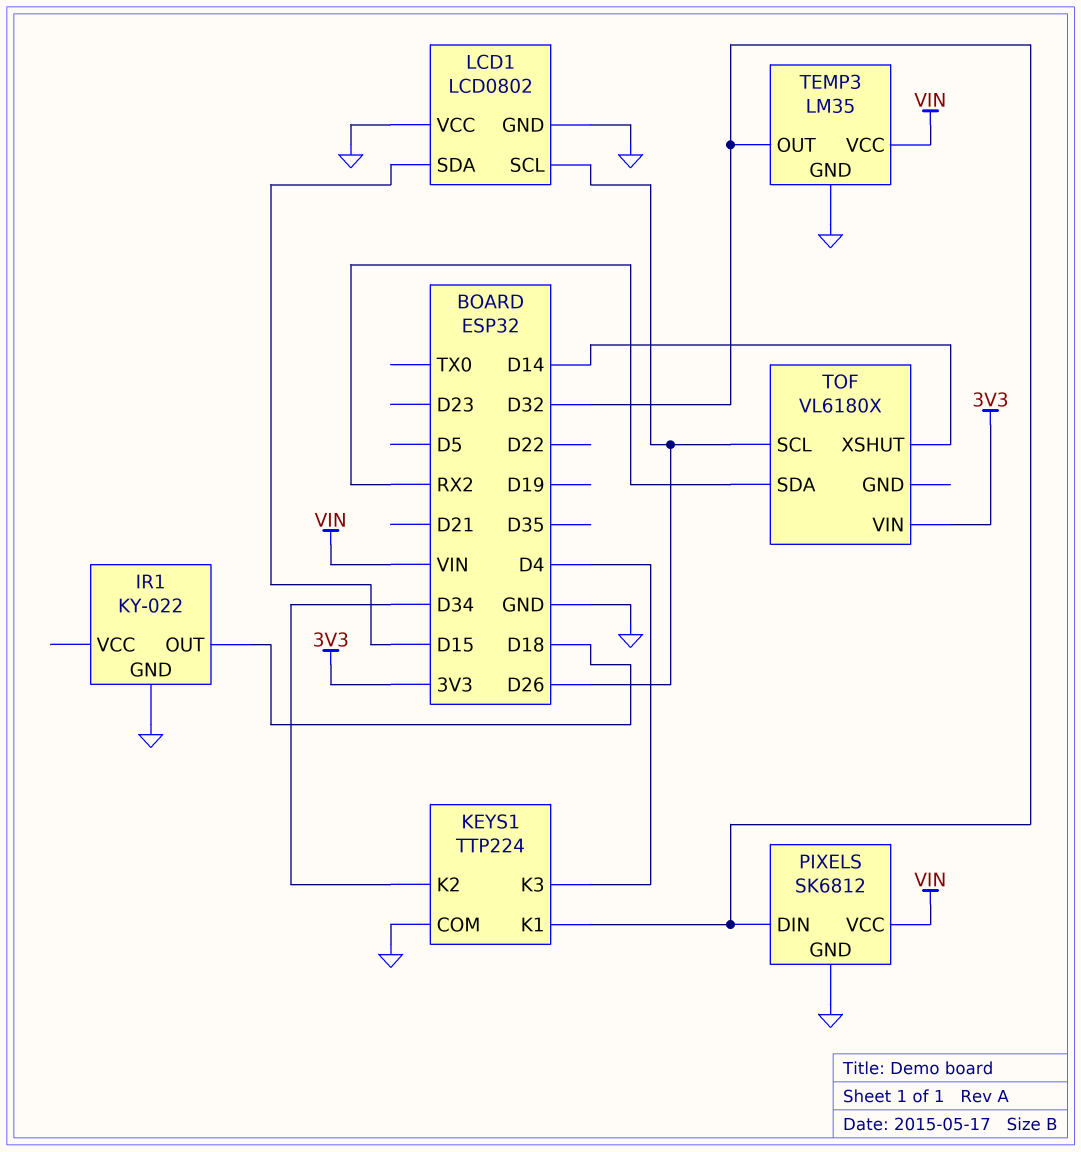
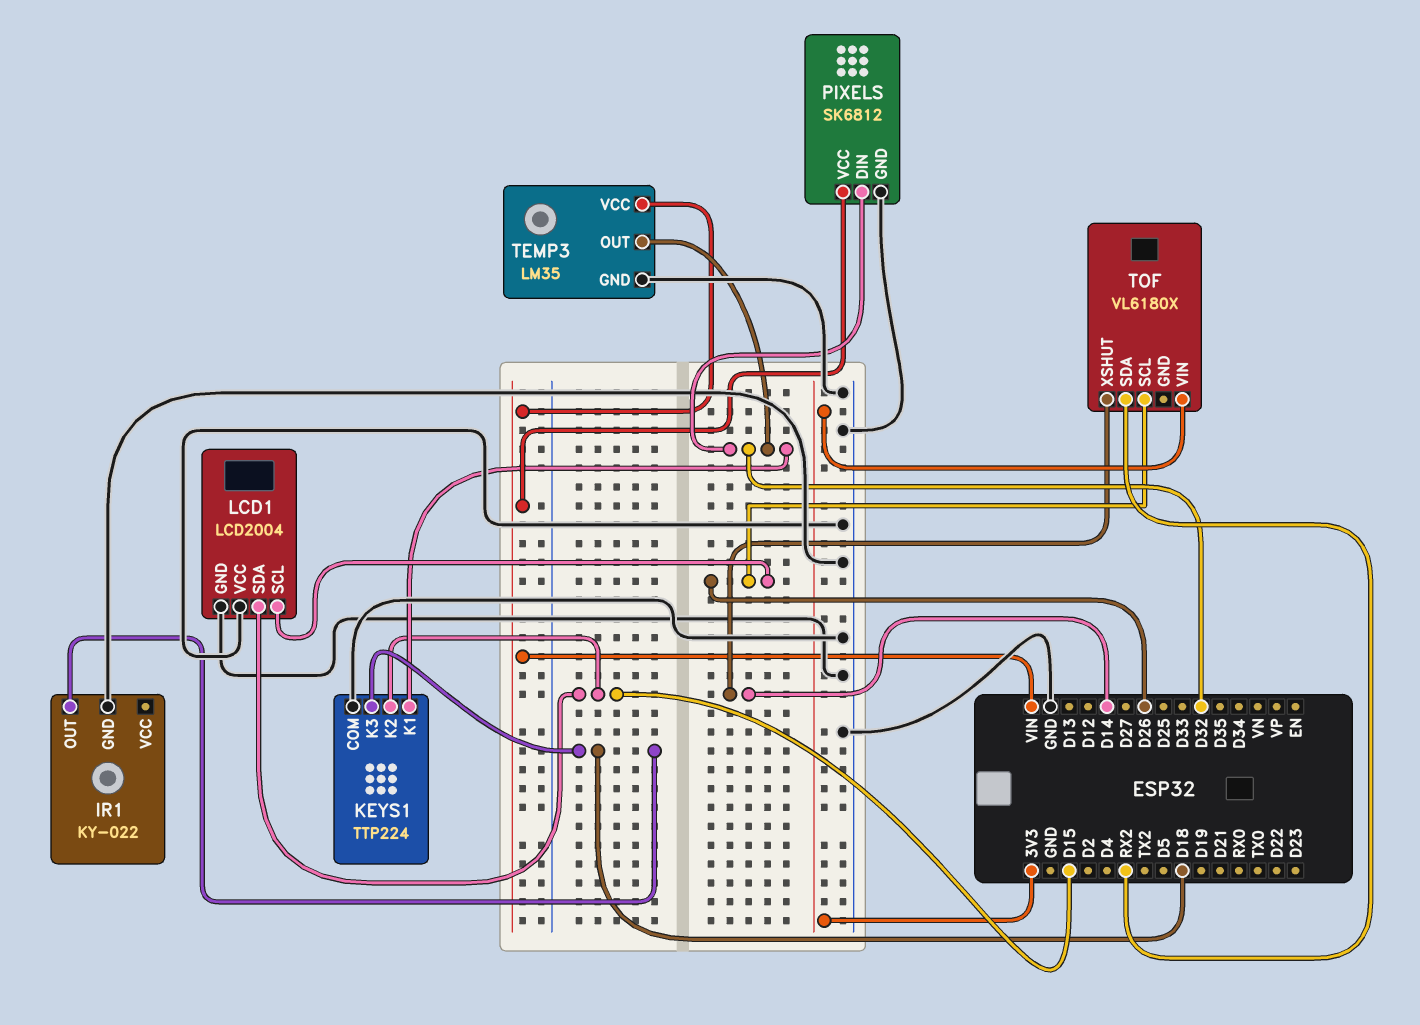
KEYS1 pin K2: D34 -> D15
KEYS1 pin K3: D4 -> D18
LCD1: LCD0802 -> LCD2004

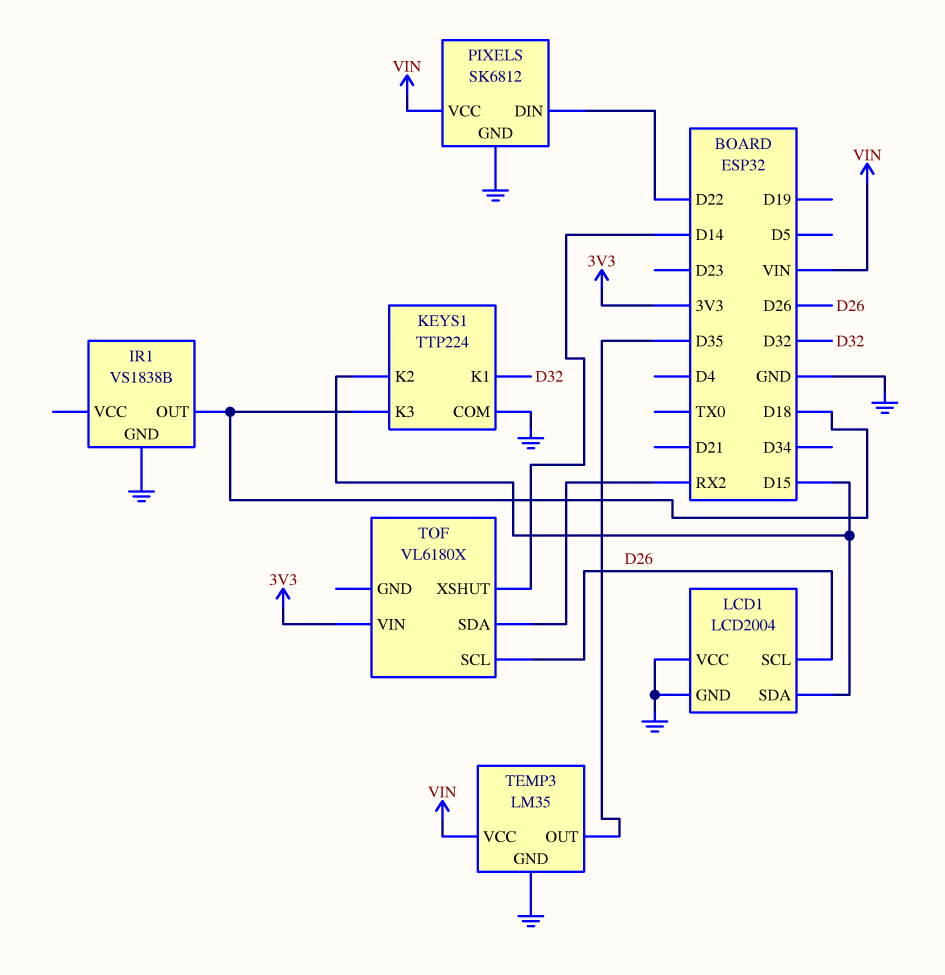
IR1: KY-022 -> VS1838B
PIXELS pin DIN: D32 -> D22
TEMP3 pin OUT: D32 -> D35

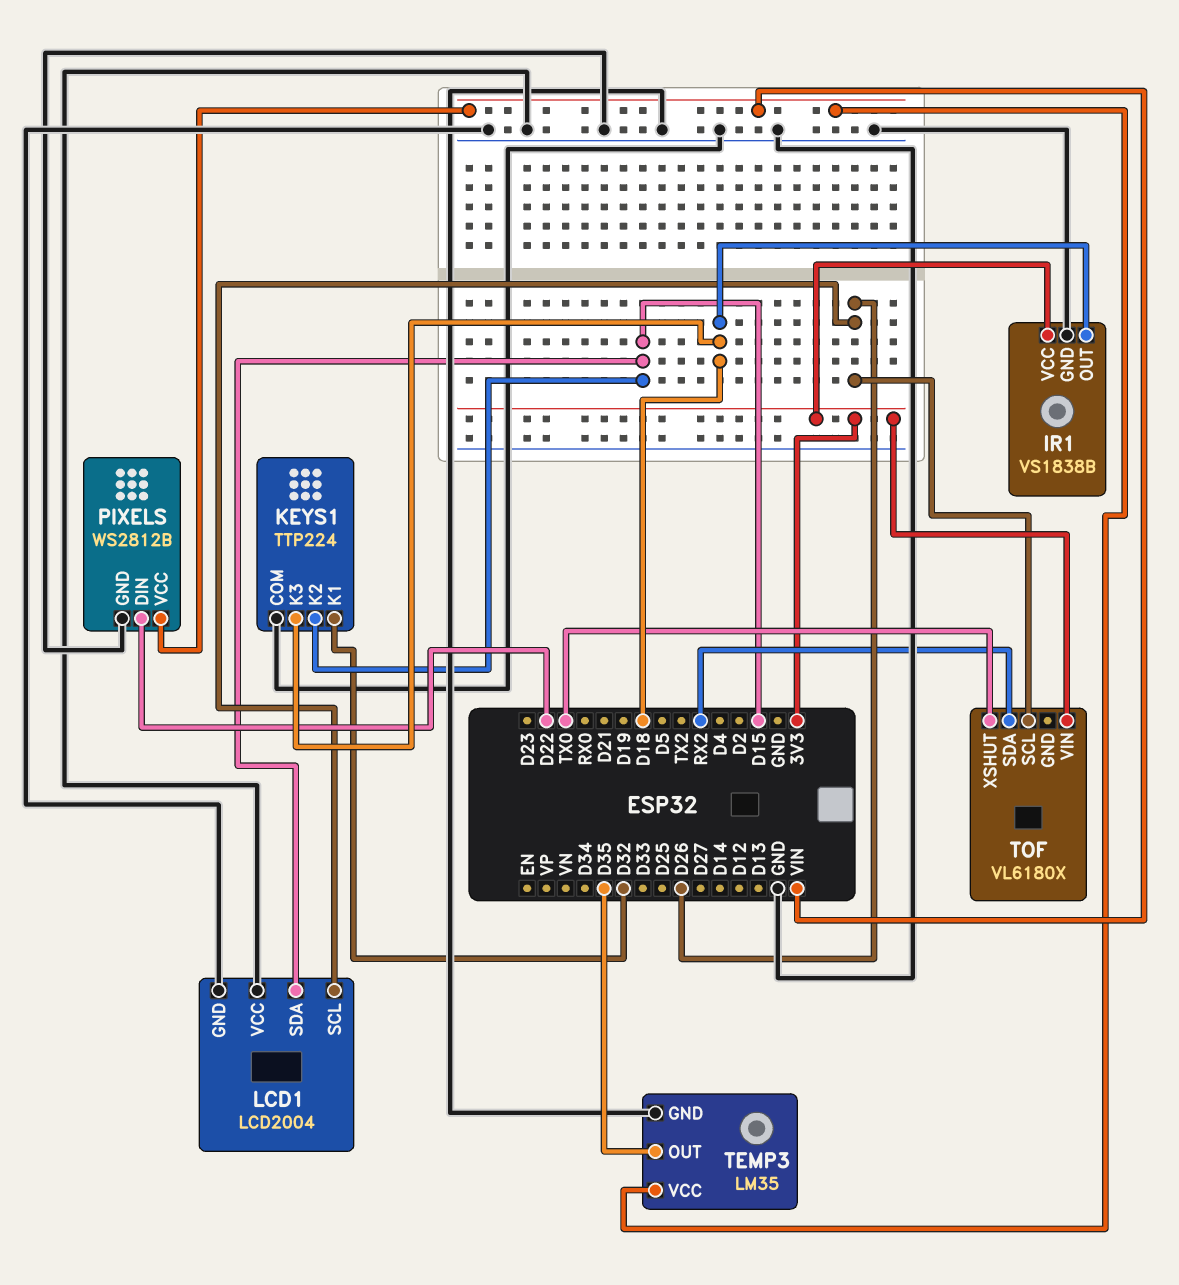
IR1 pin VCC: none -> 3V3
PIXELS: SK6812 -> WS2812B
TOF pin XSHUT: D14 -> TX0

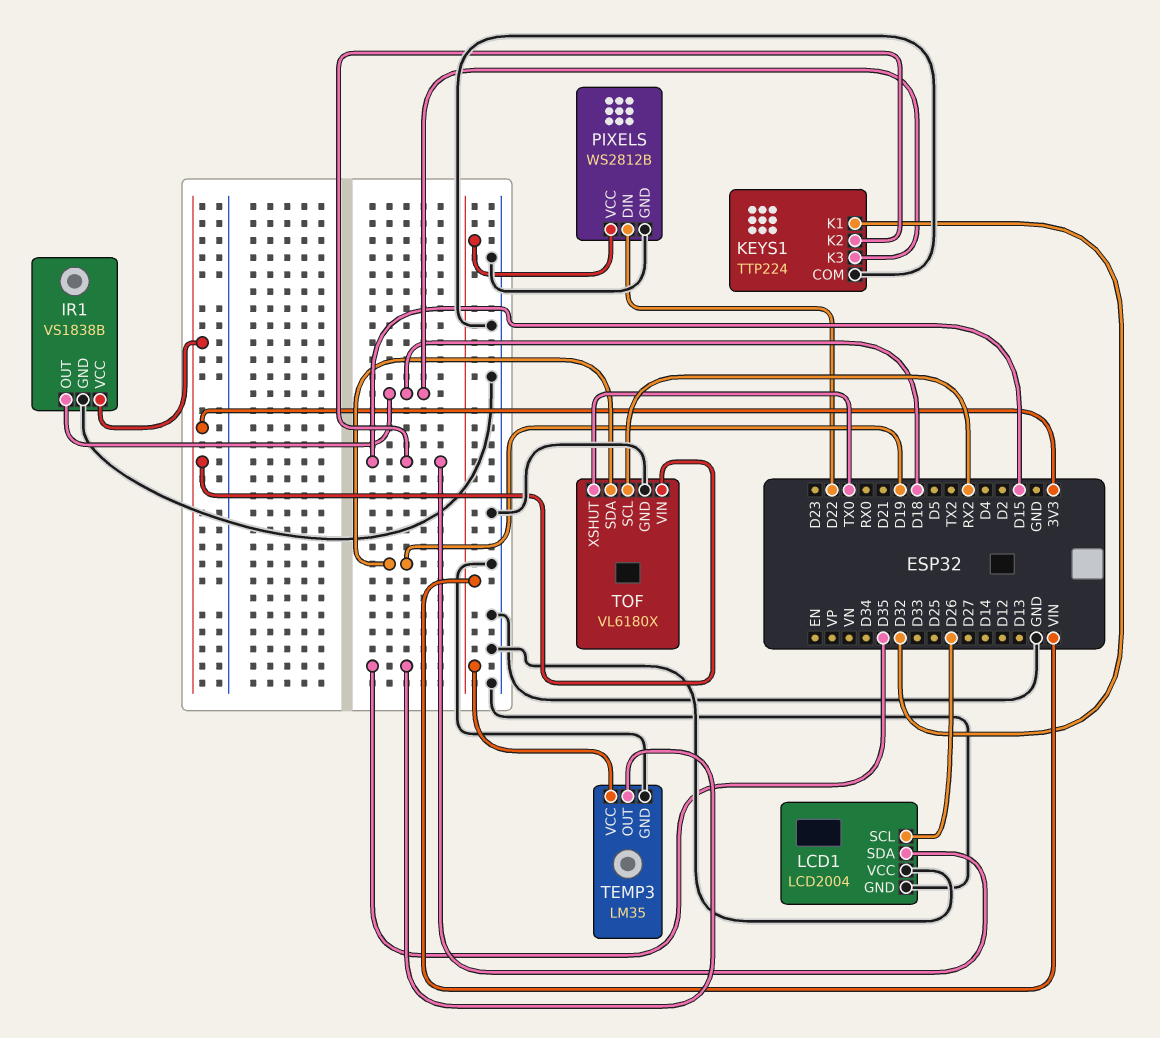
TOF pin GND: none -> GND
TOF pin SCL: D26 -> RX2
TOF pin SDA: RX2 -> D19

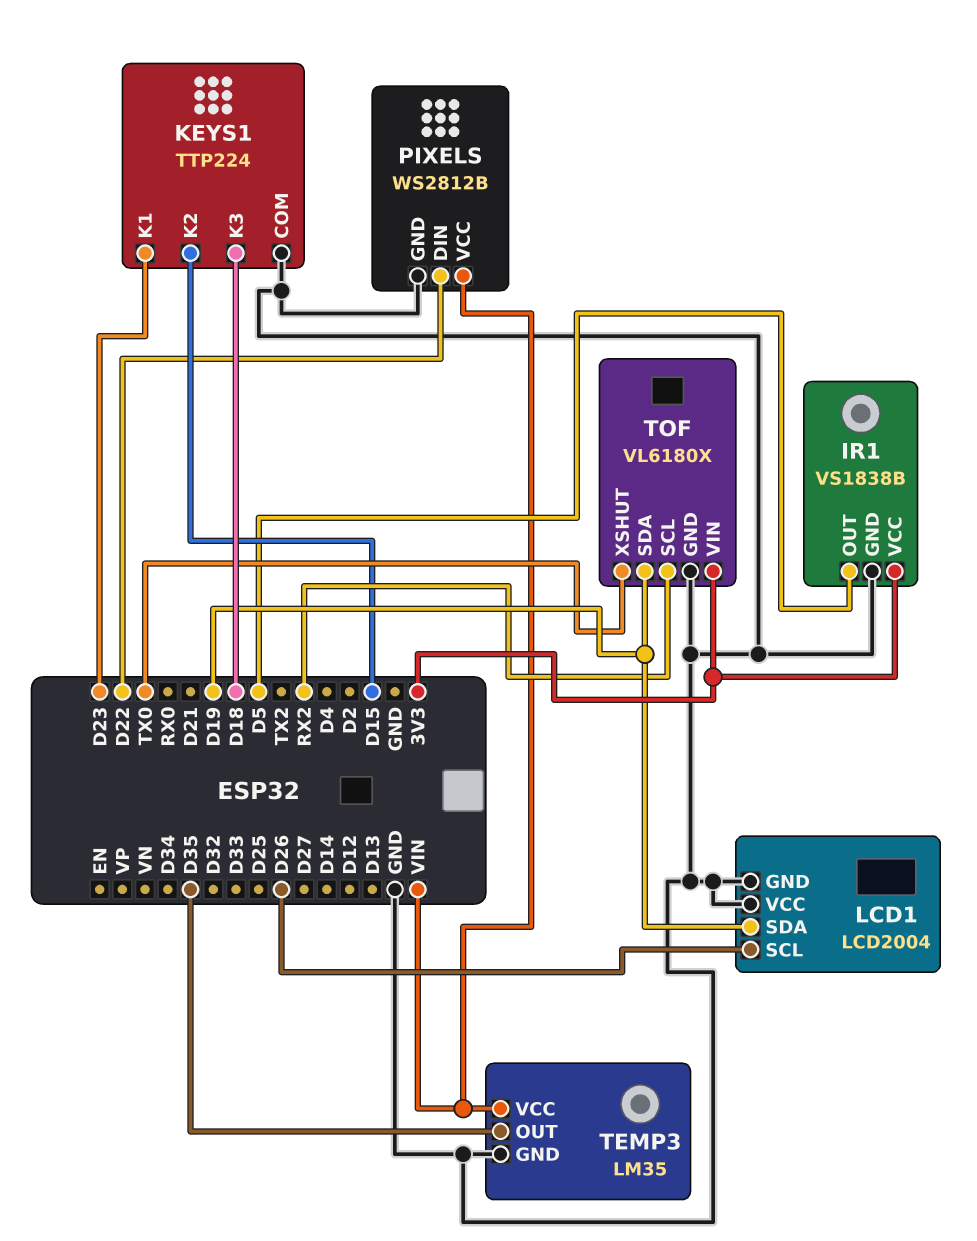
IR1 pin OUT: D18 -> D5
KEYS1 pin K1: D32 -> D23
LCD1 pin SDA: D15 -> D19

